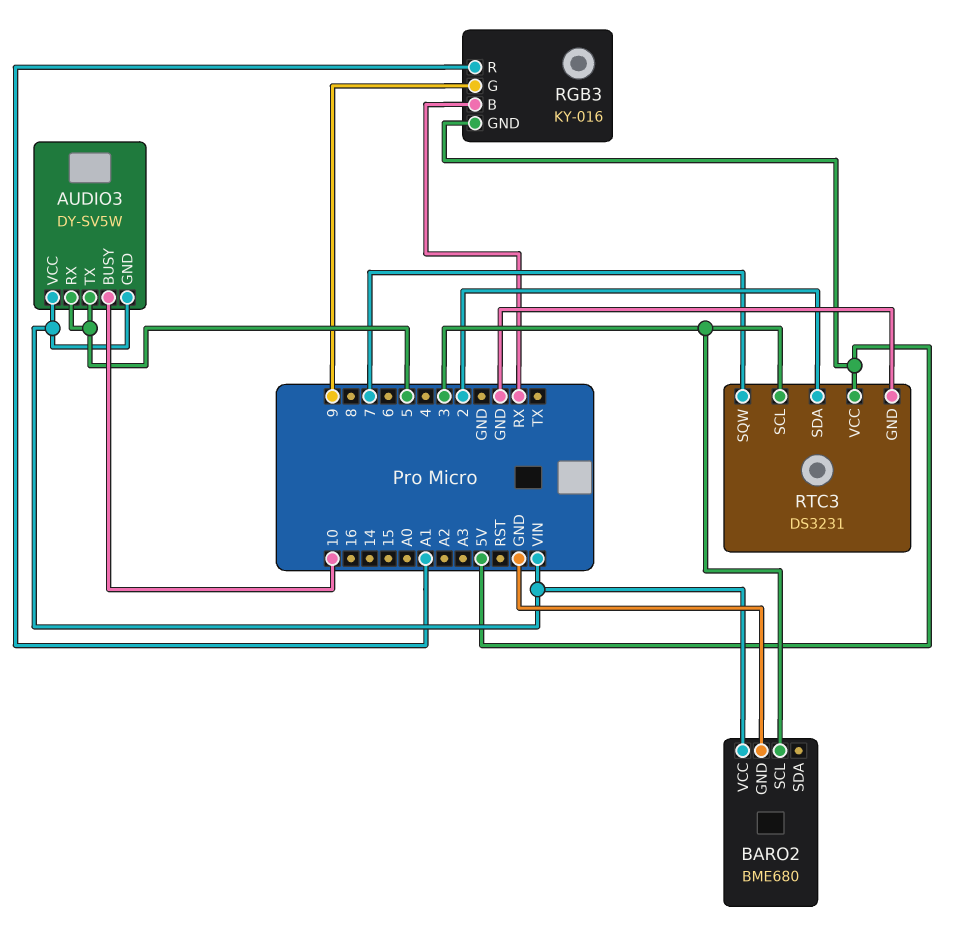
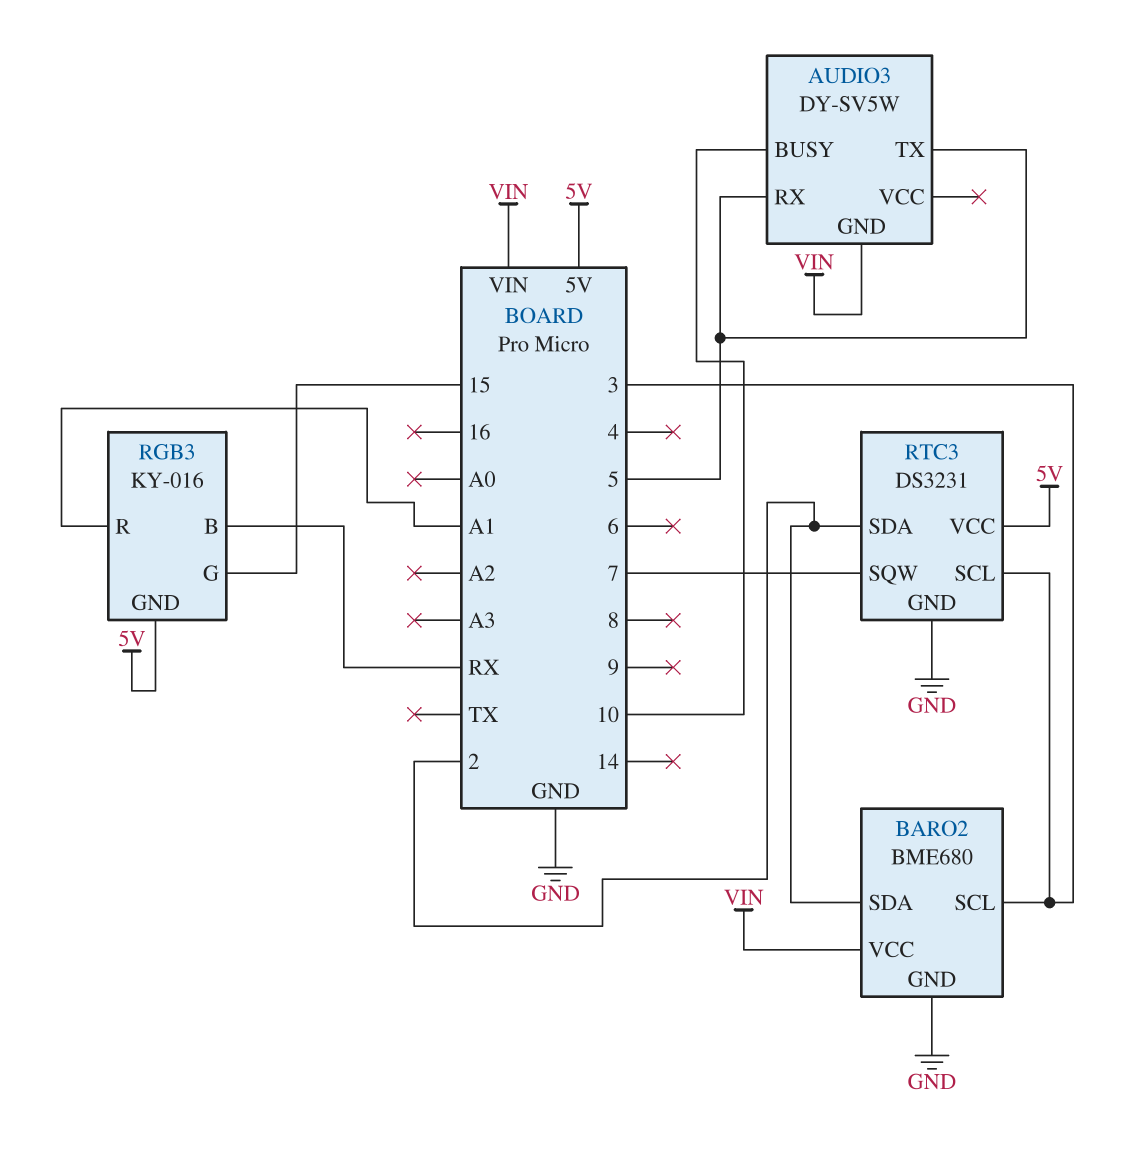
AUDIO3 pin VCC: VIN -> none
BARO2 pin SDA: none -> 2
RGB3 pin G: 9 -> 15

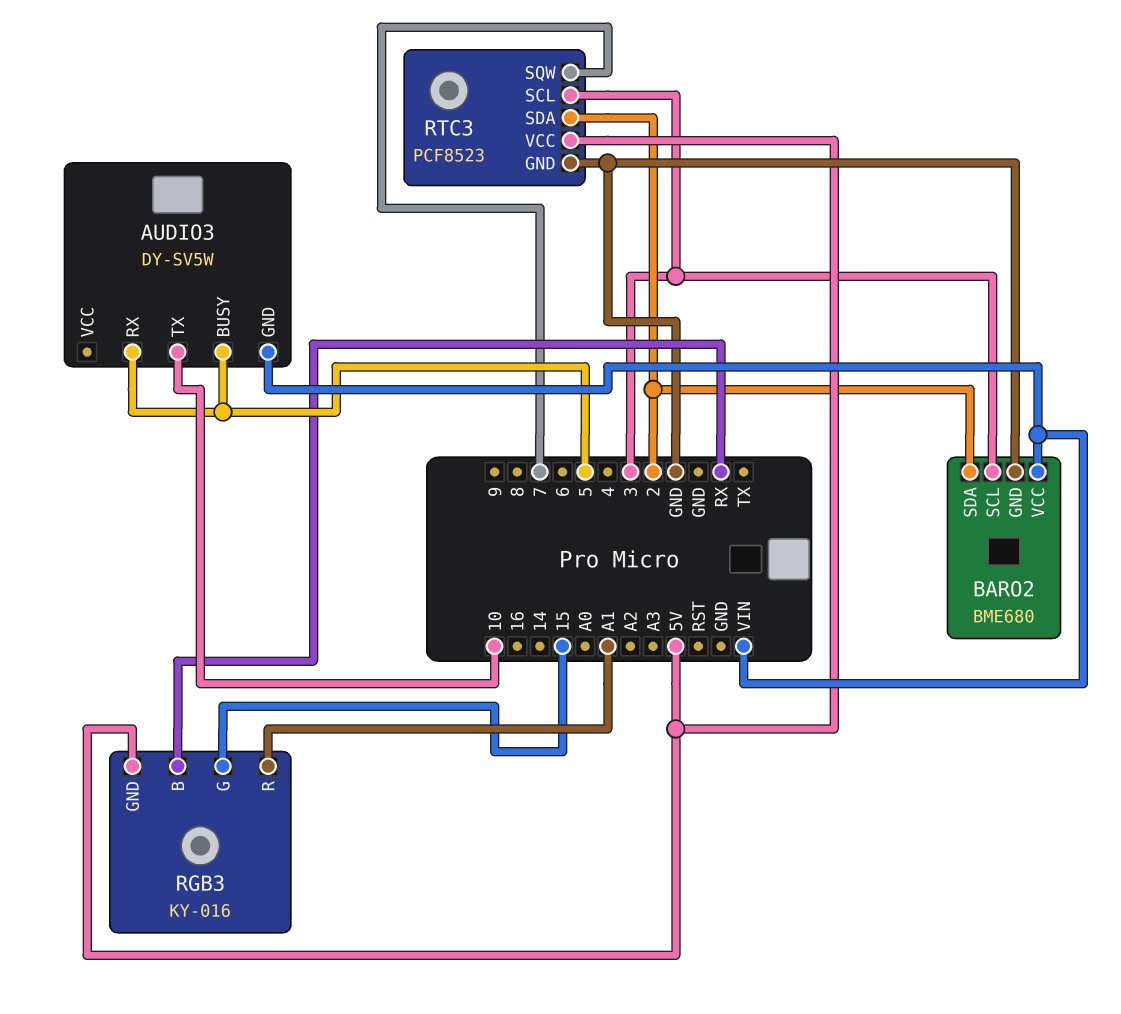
AUDIO3 pin BUSY: 10 -> 5
AUDIO3 pin TX: 5 -> 10
RTC3: DS3231 -> PCF8523

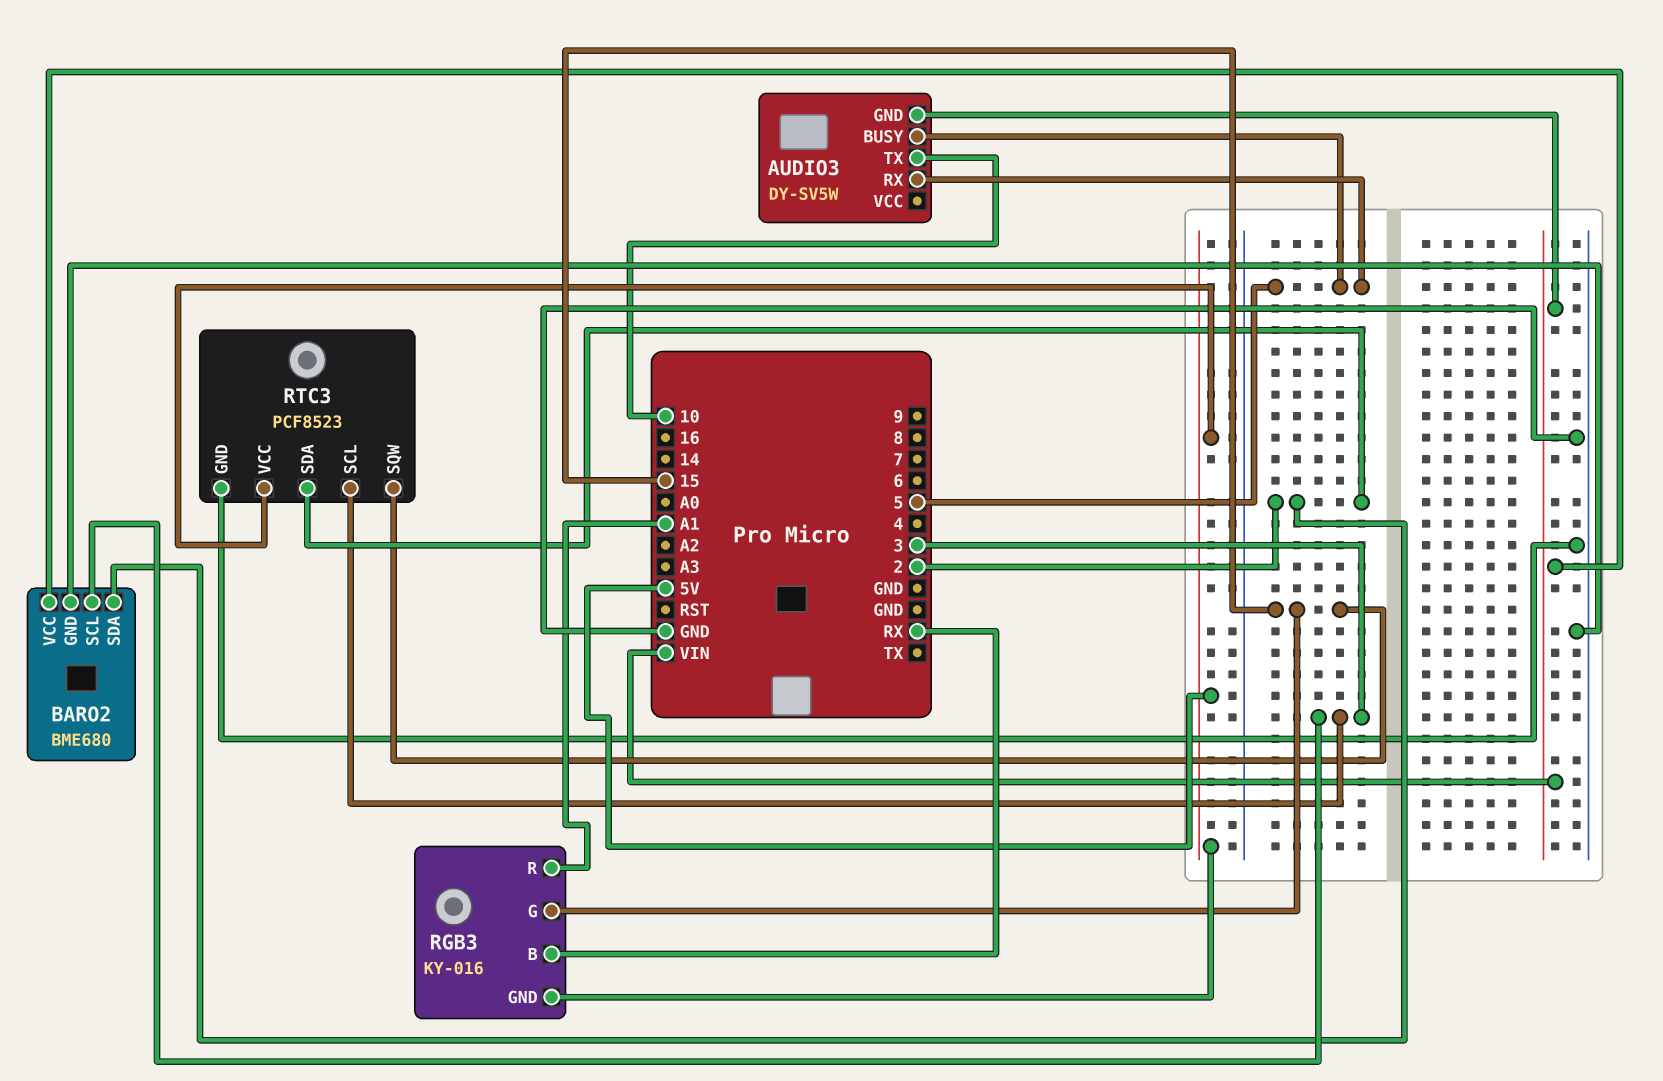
RTC3 pin SQW: 7 -> 15

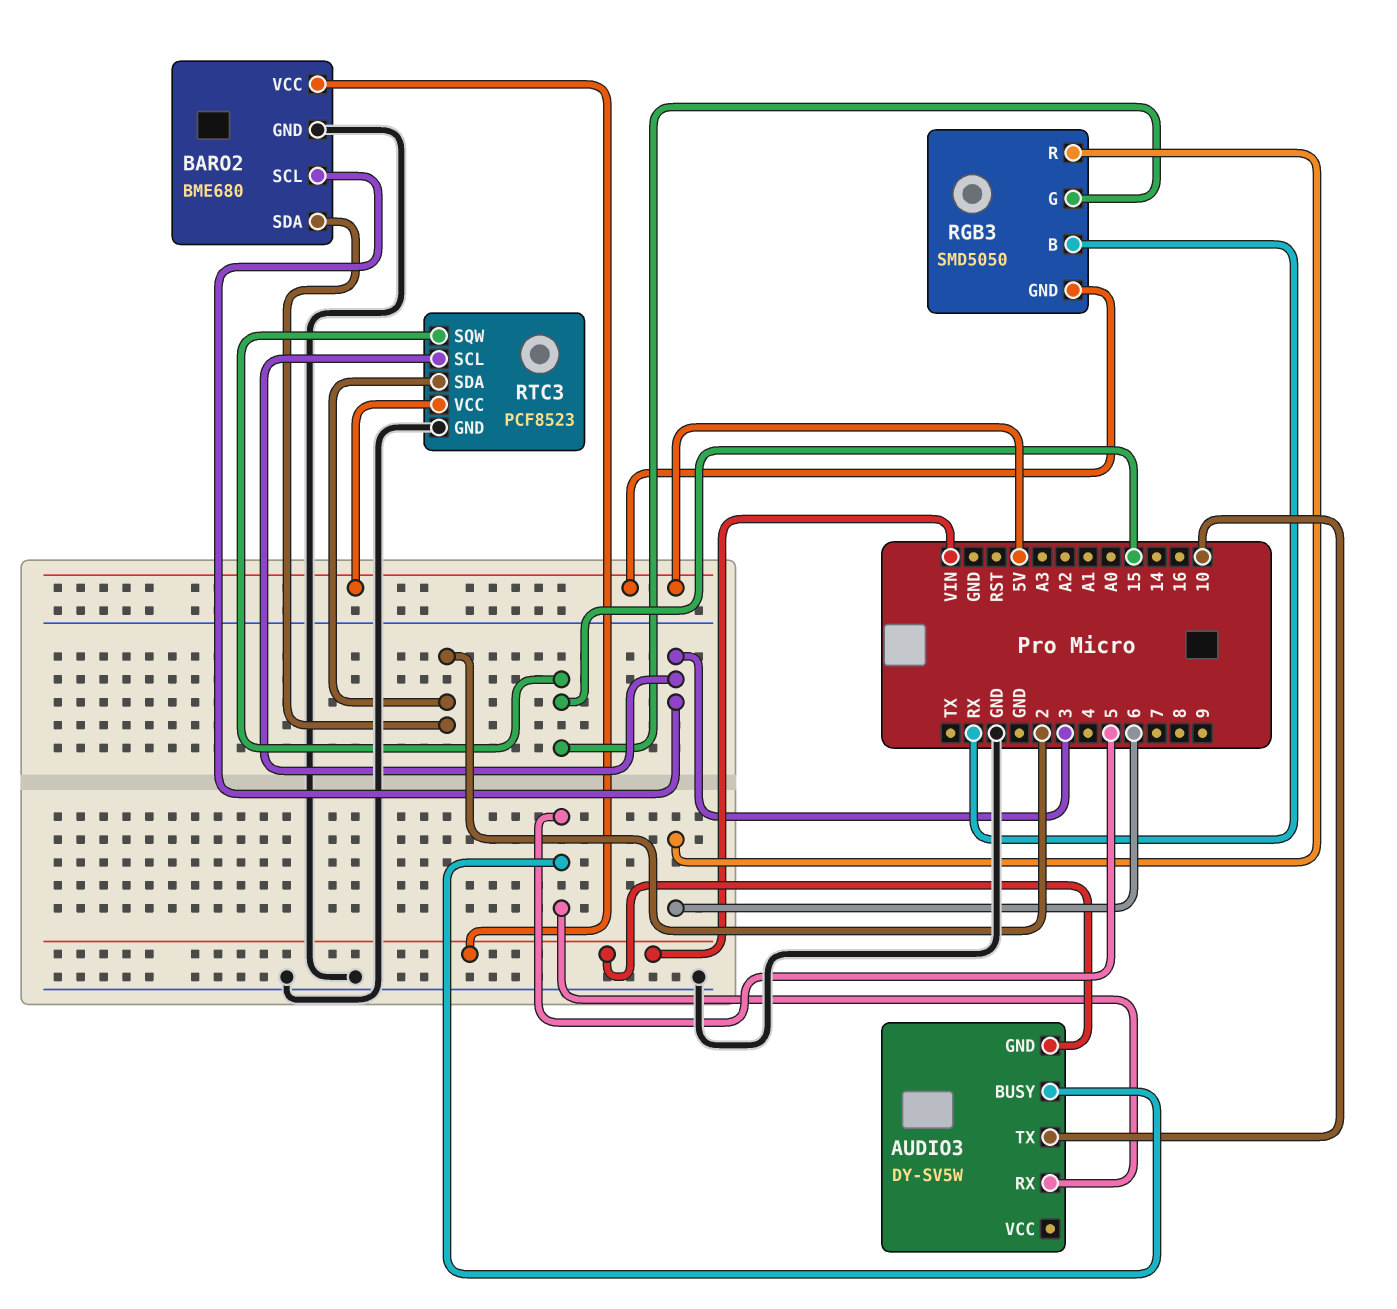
RGB3: KY-016 -> SMD5050
RGB3 pin R: A1 -> 6

